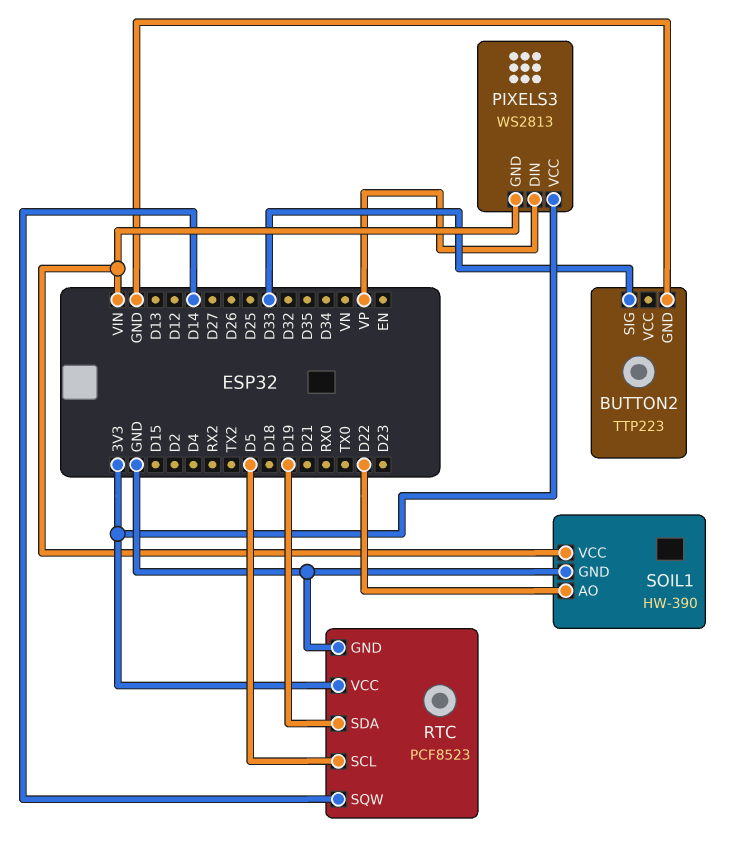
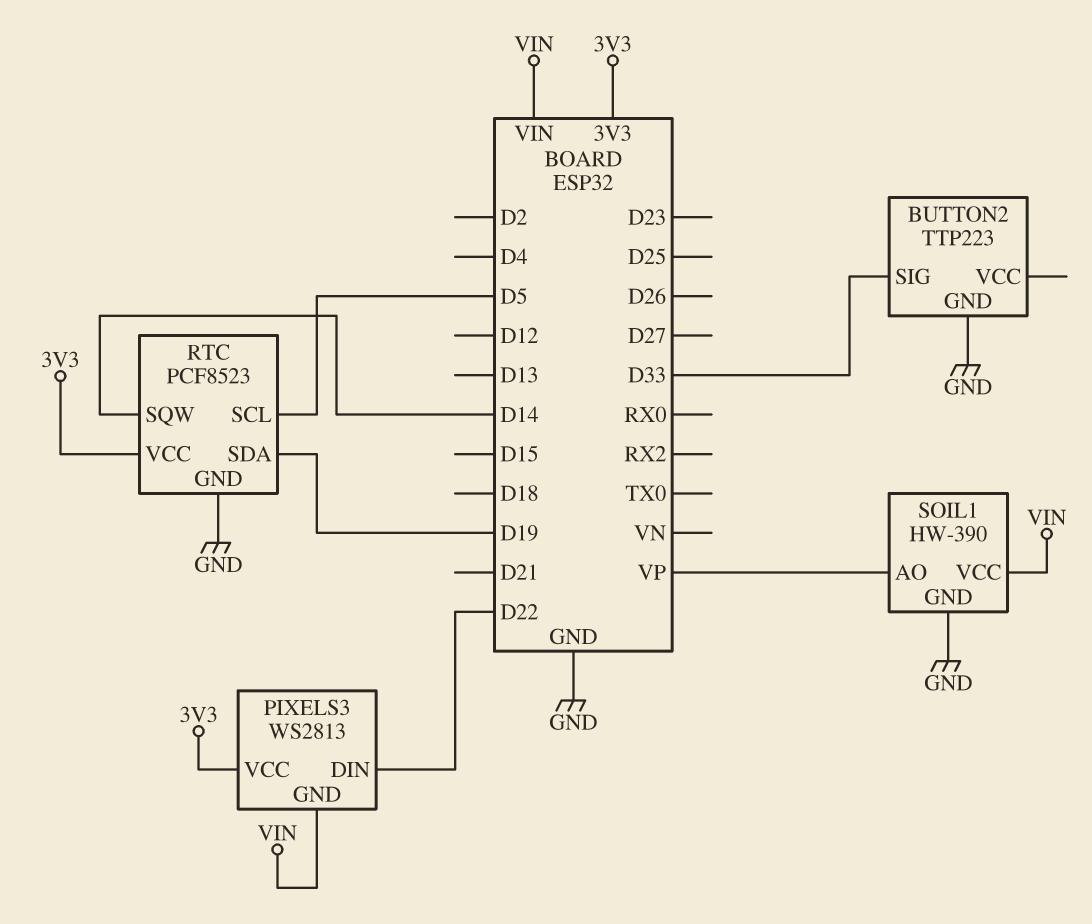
PIXELS3 pin DIN: VP -> D22
SOIL1 pin AO: D22 -> VP

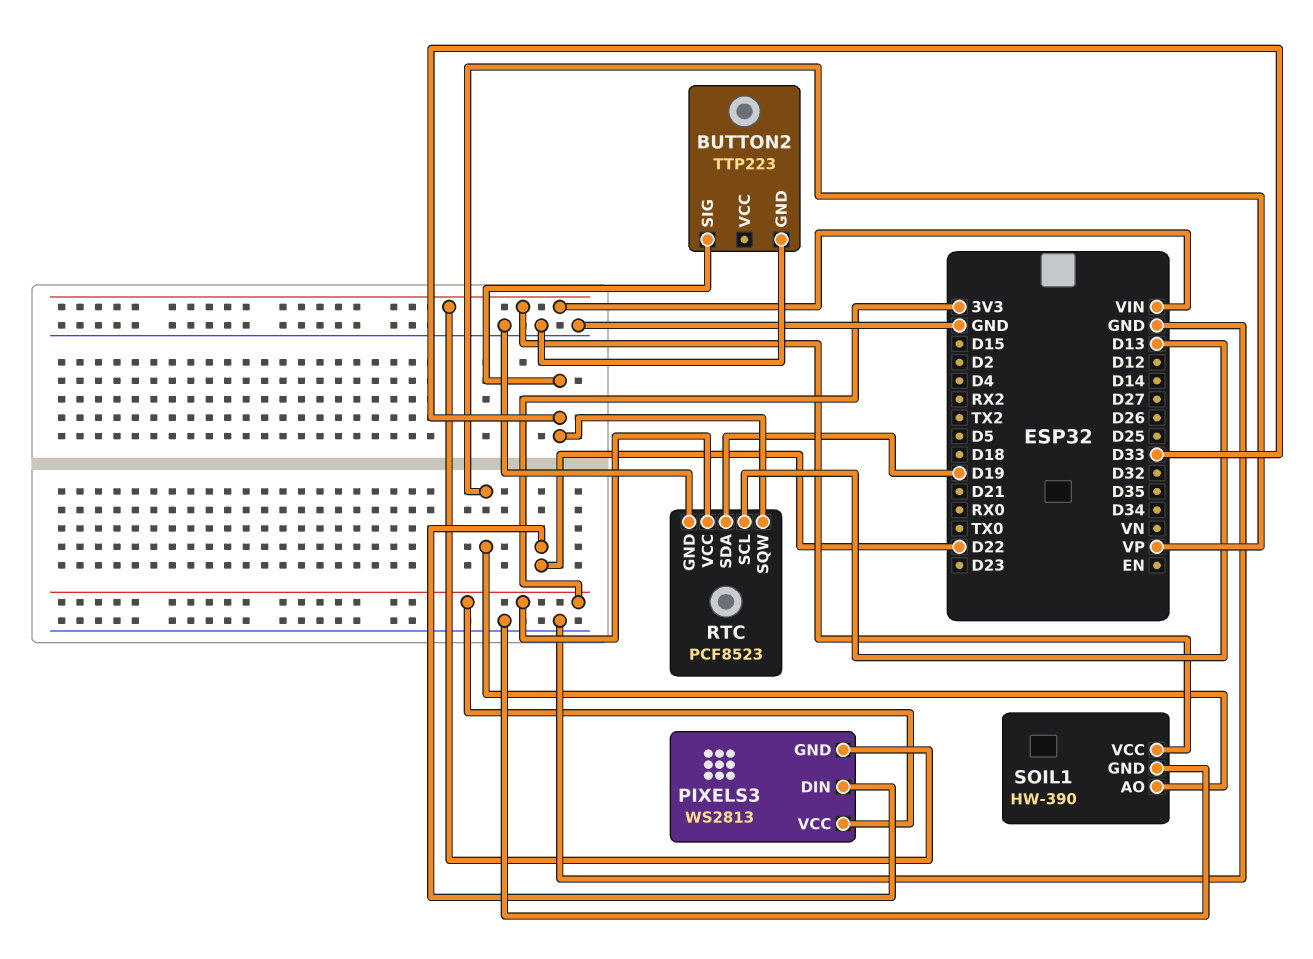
RTC pin SCL: D5 -> D13
RTC pin SQW: D14 -> D33

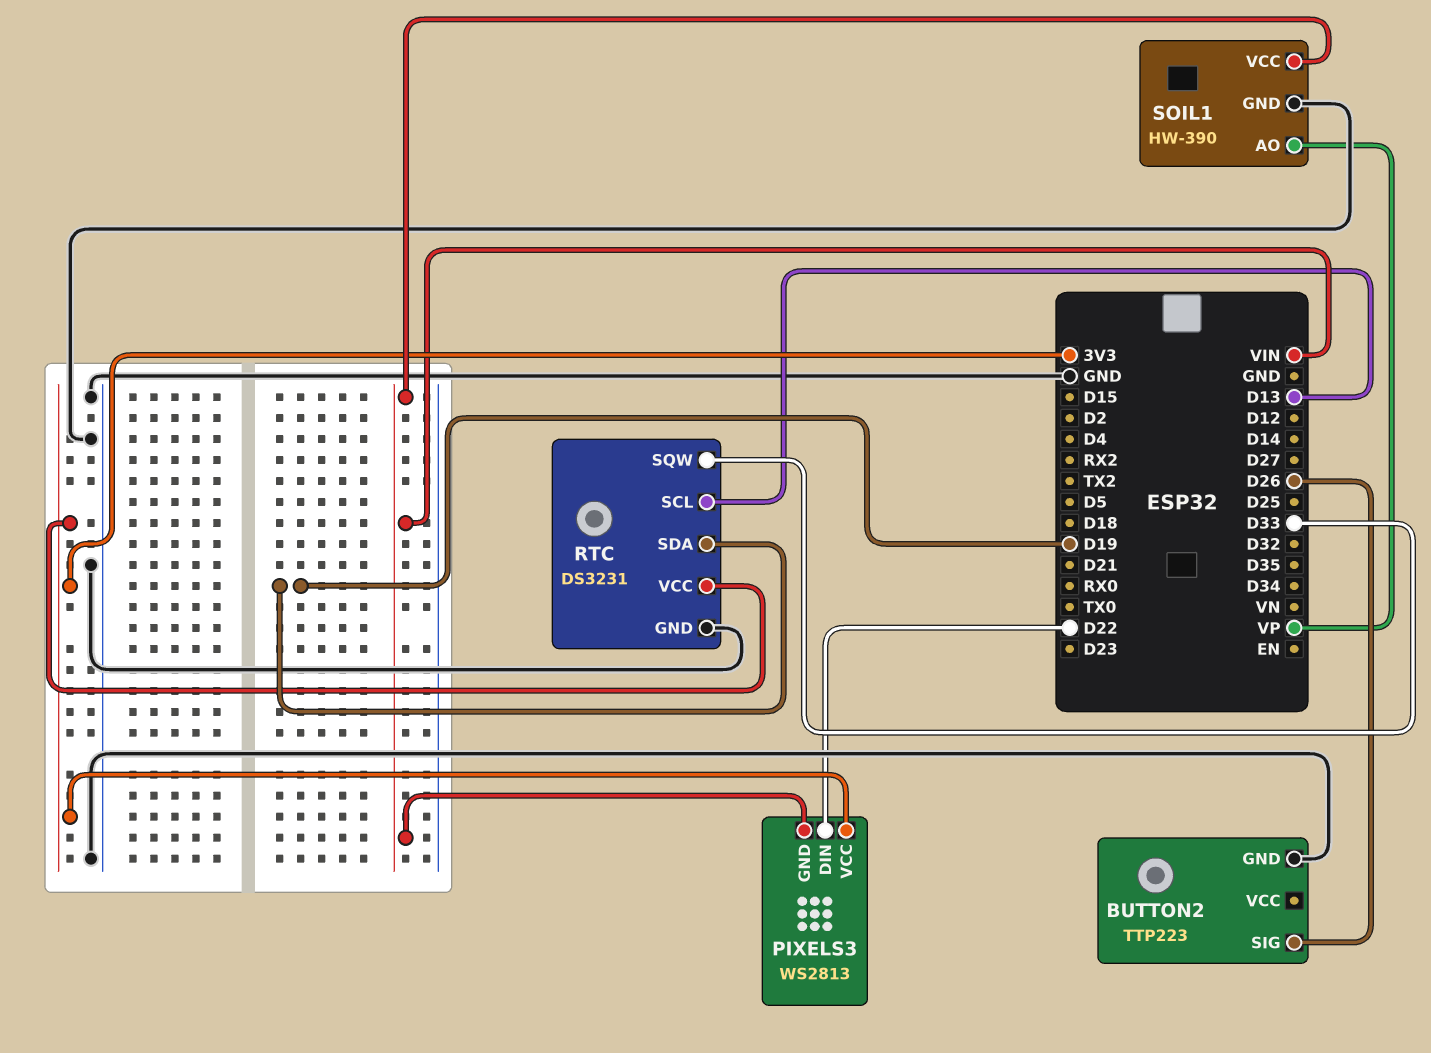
BUTTON2 pin SIG: D33 -> D26
RTC: PCF8523 -> DS3231

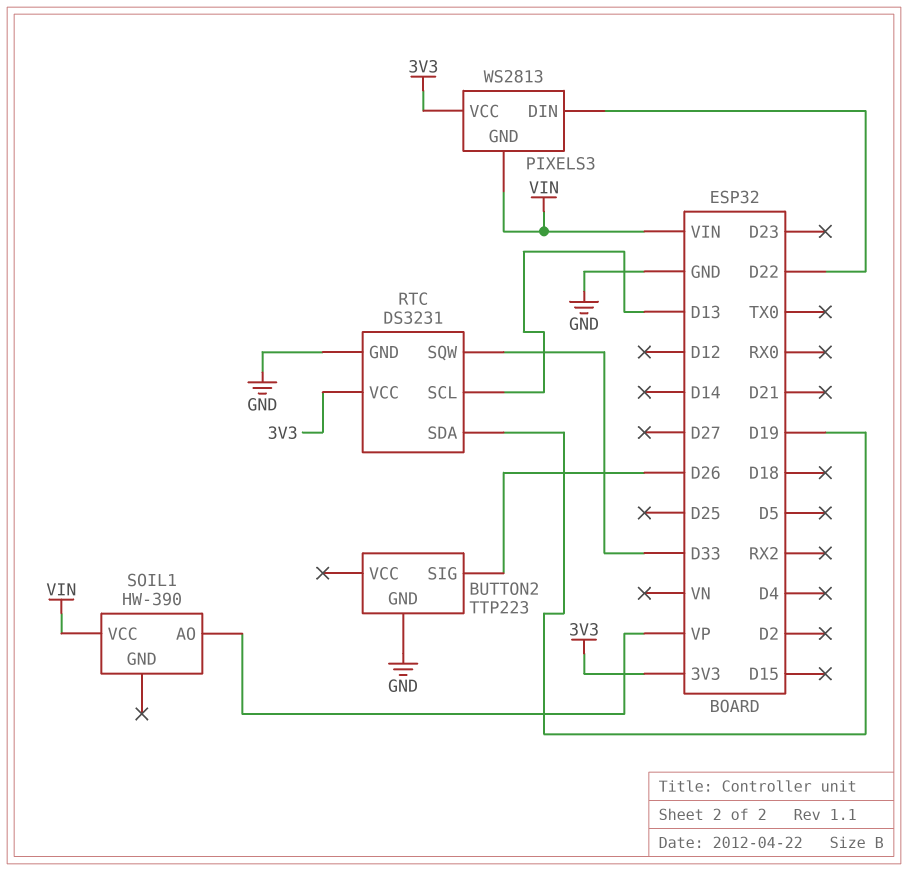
SOIL1 pin GND: GND -> none

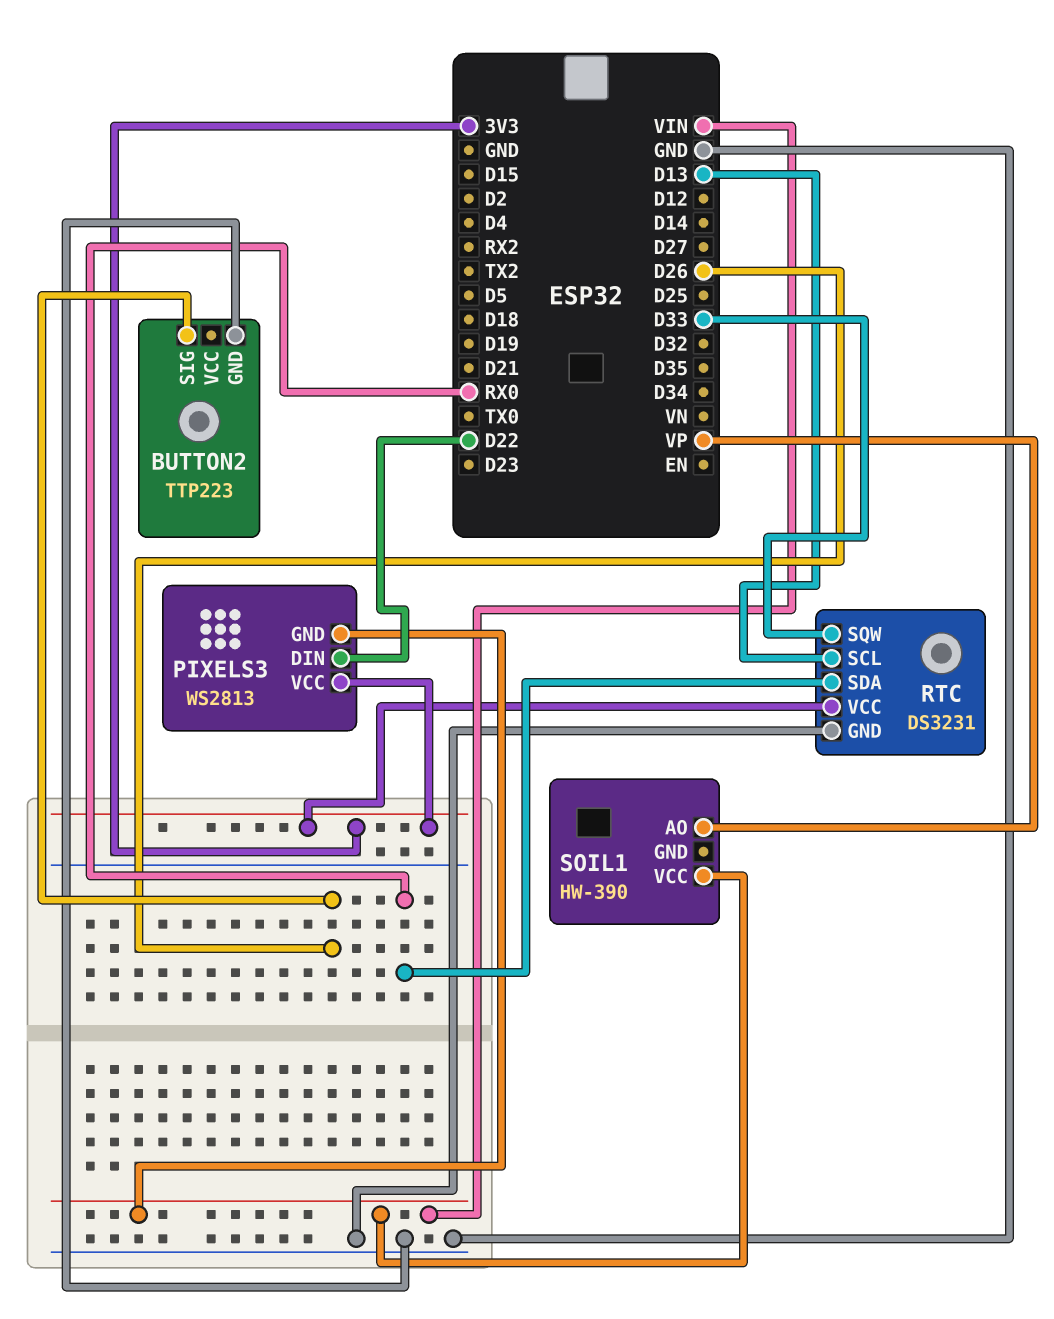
RTC pin SDA: D19 -> RX0

